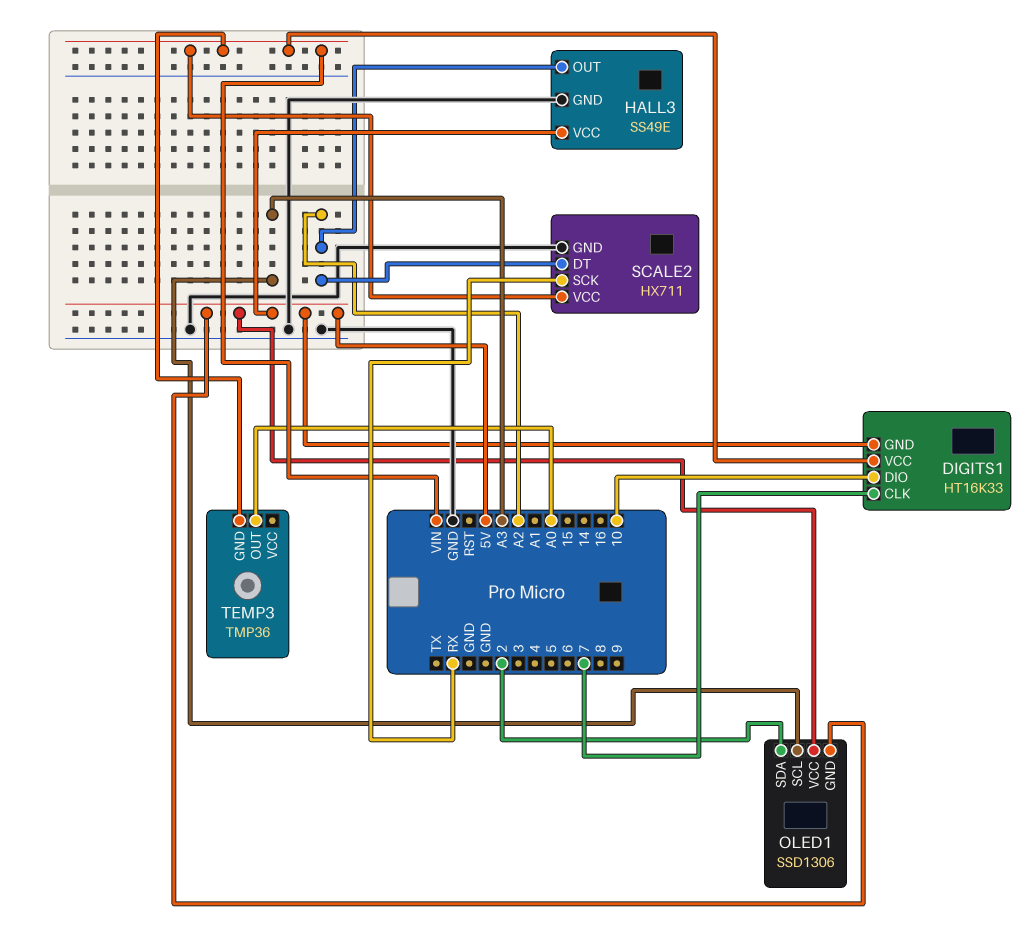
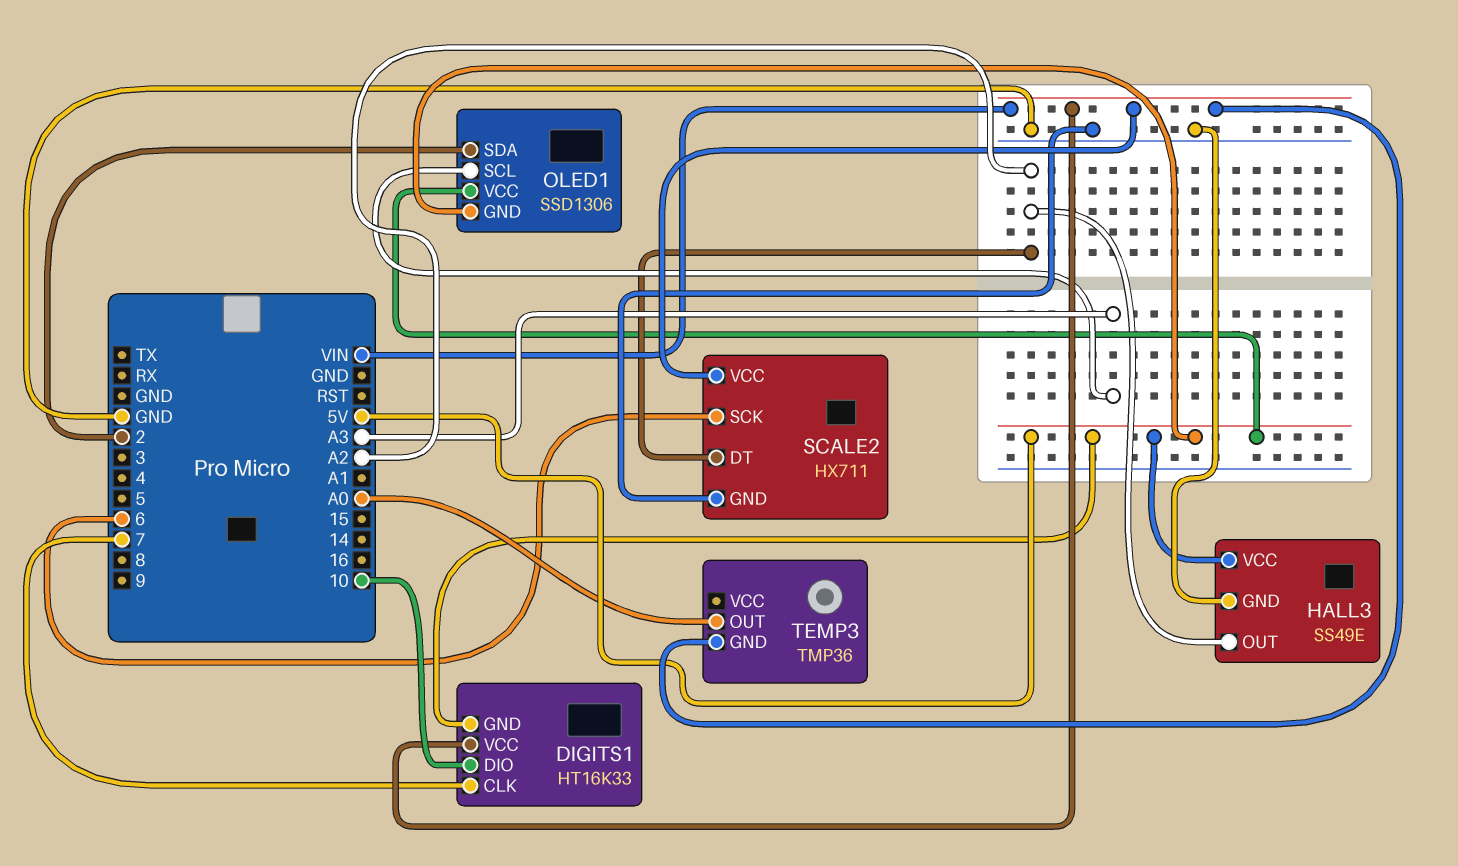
SCALE2 pin SCK: RX -> 6

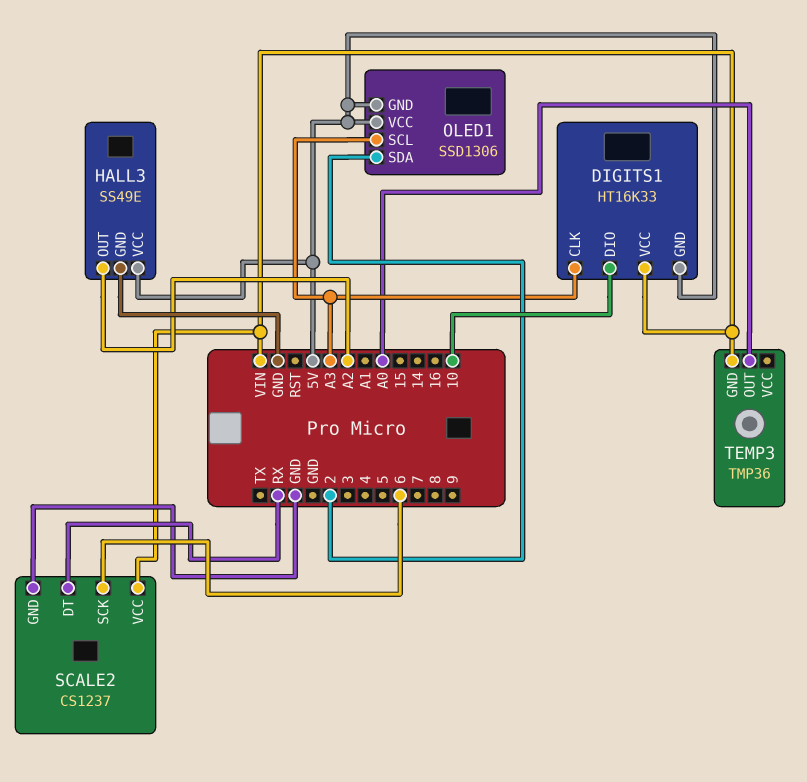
DIGITS1 pin CLK: 7 -> A3
SCALE2: HX711 -> CS1237
SCALE2 pin DT: A2 -> RX

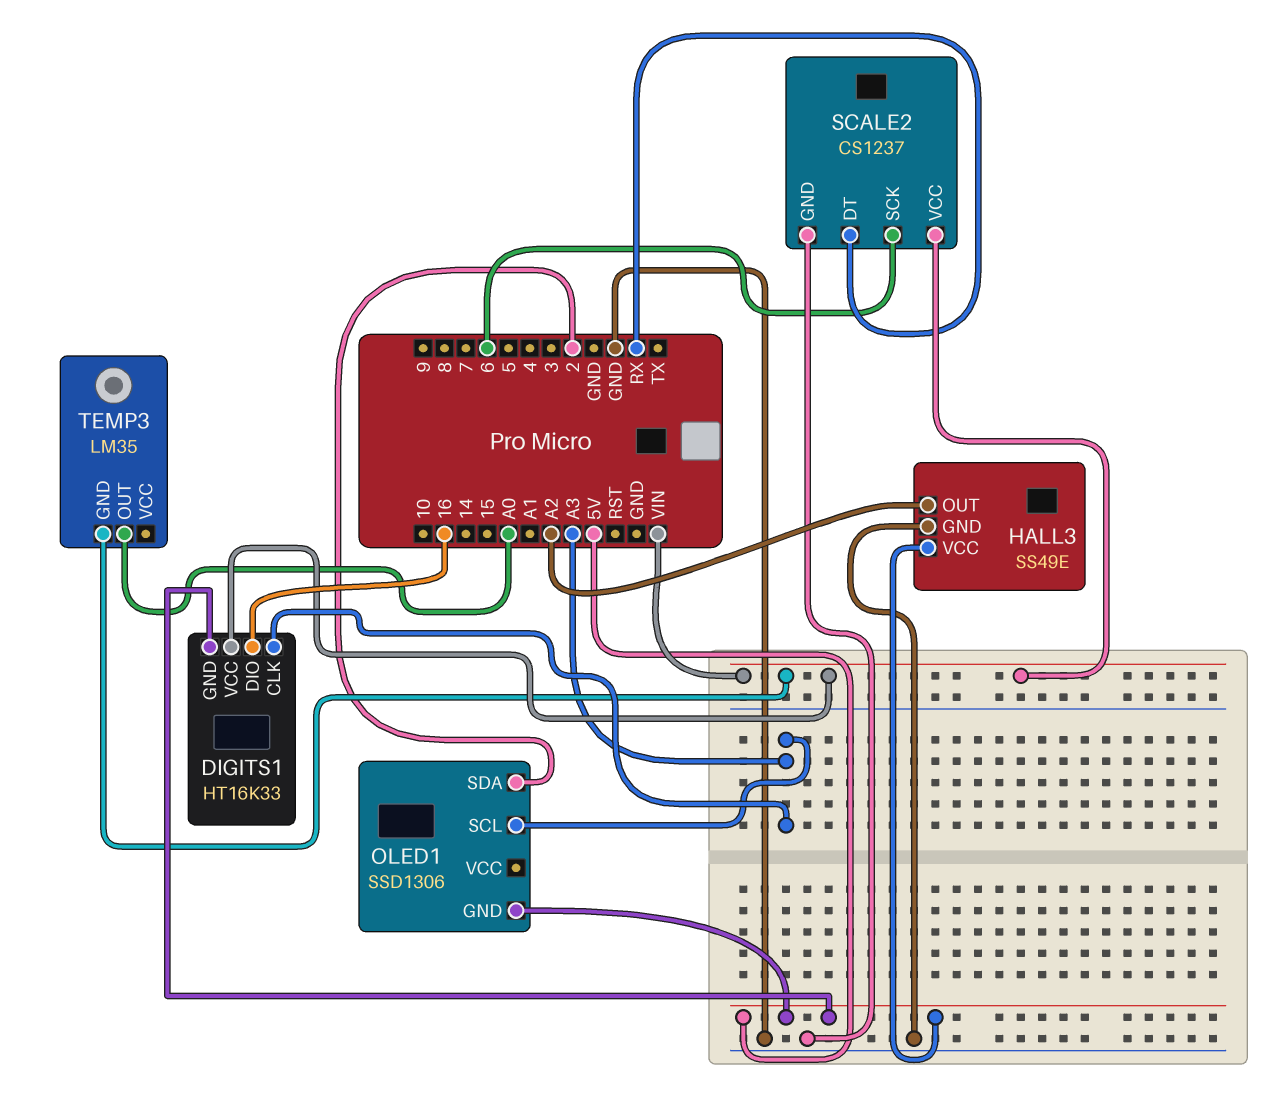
DIGITS1 pin DIO: 10 -> 16
OLED1 pin VCC: 5V -> none
TEMP3: TMP36 -> LM35

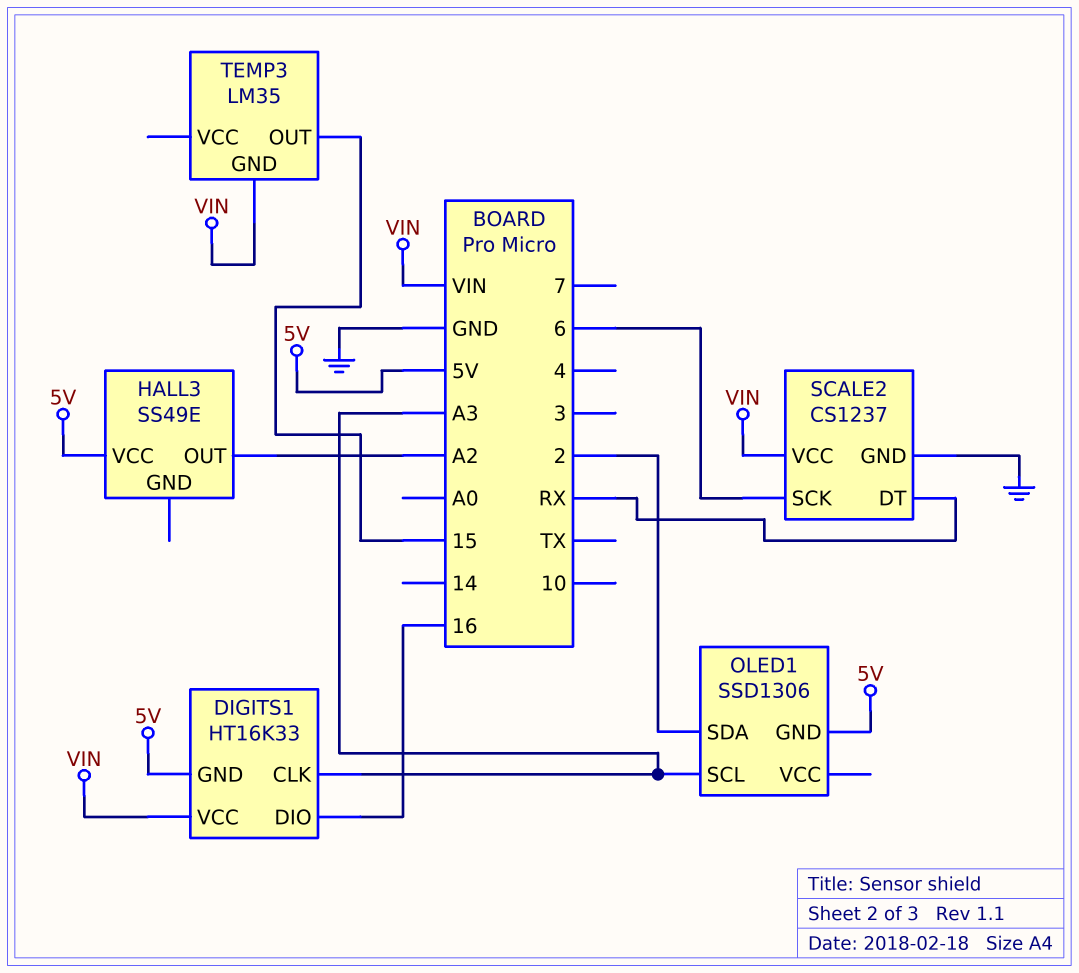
HALL3 pin GND: GND -> none
TEMP3 pin OUT: A0 -> 15

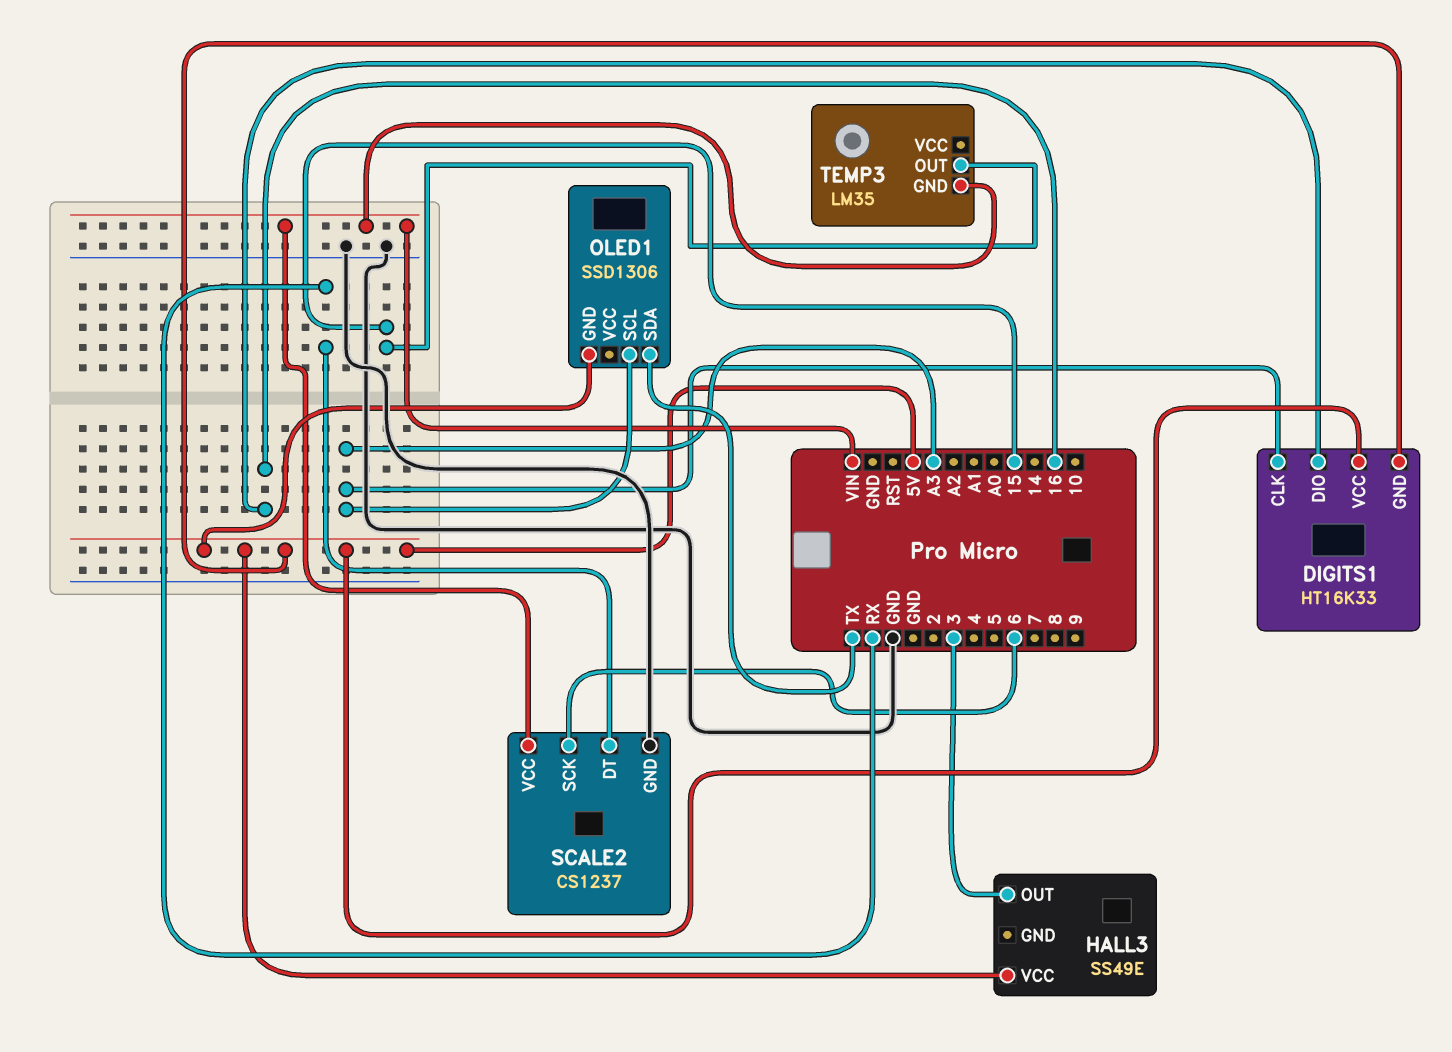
DIGITS1 pin VCC: VIN -> 5V
HALL3 pin OUT: A2 -> 3
OLED1 pin SDA: 2 -> TX

